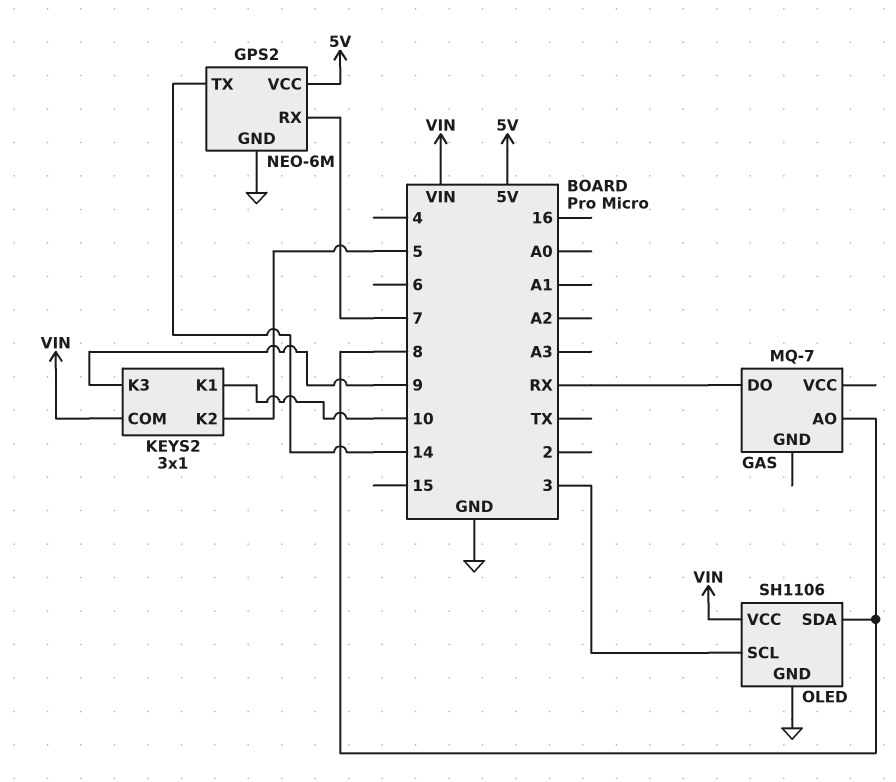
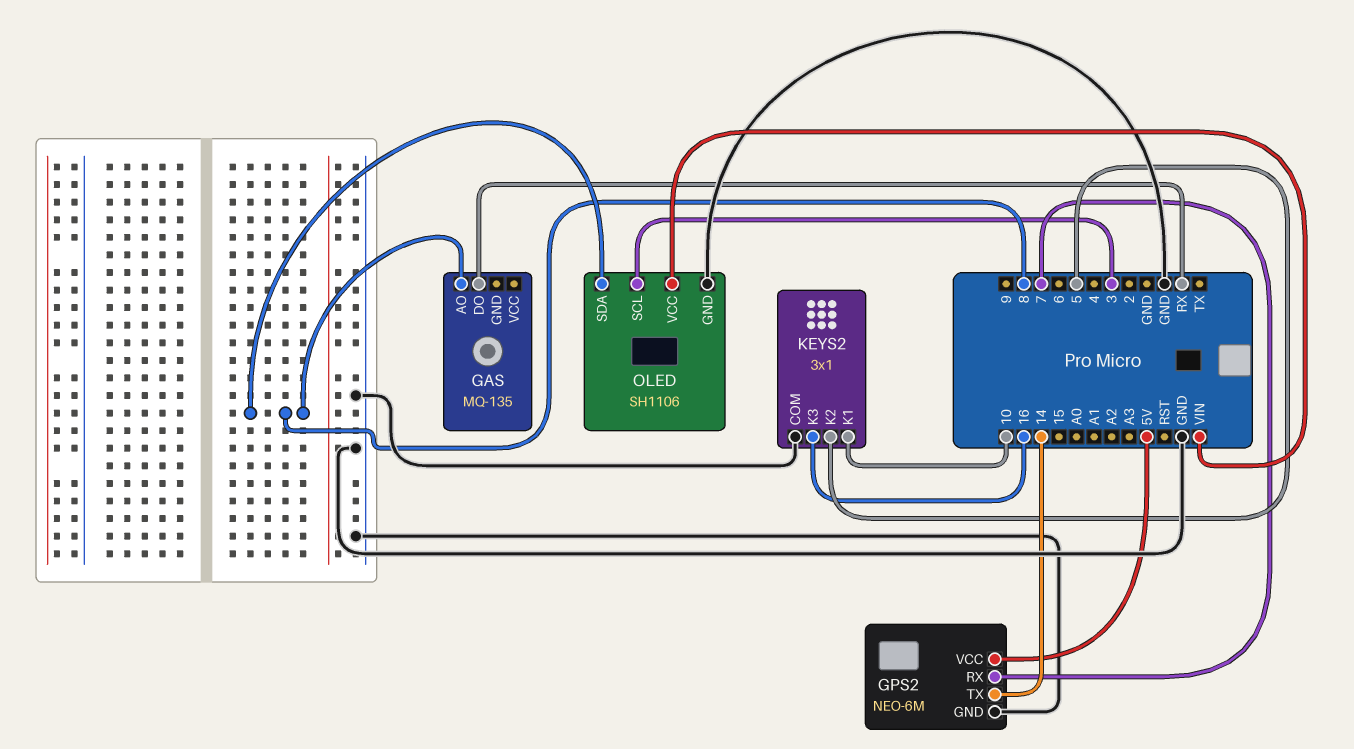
GAS: MQ-7 -> MQ-135
KEYS2 pin COM: VIN -> GND
KEYS2 pin K3: 9 -> 16

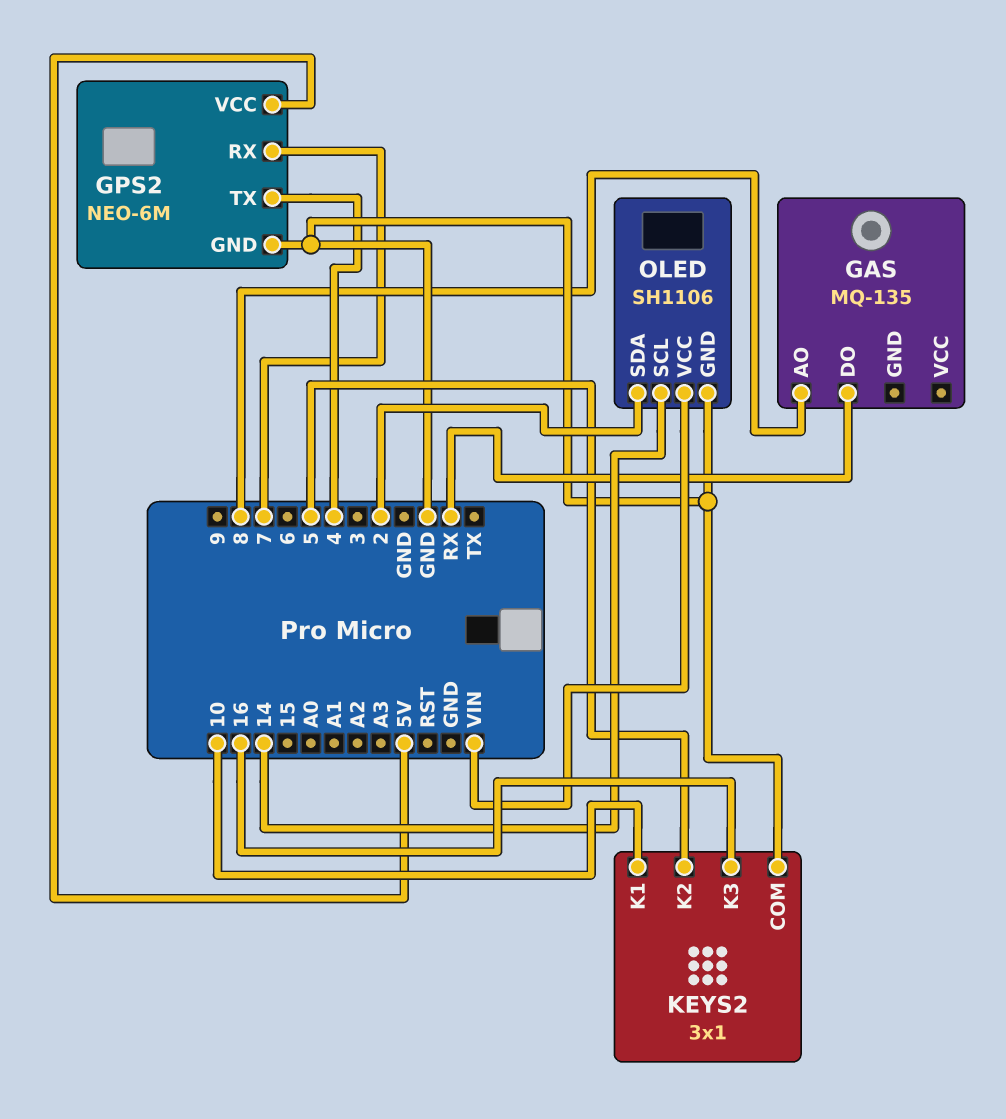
GPS2 pin TX: 14 -> 4
OLED pin SCL: 3 -> 14
OLED pin SDA: 8 -> 2

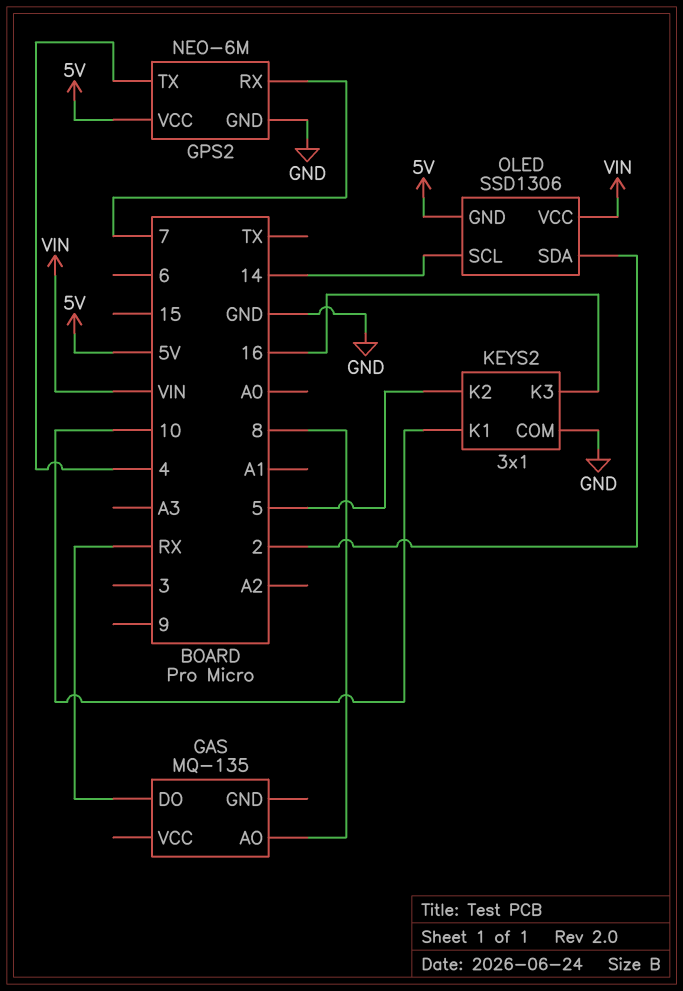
OLED: SH1106 -> SSD1306
OLED pin GND: GND -> 5V

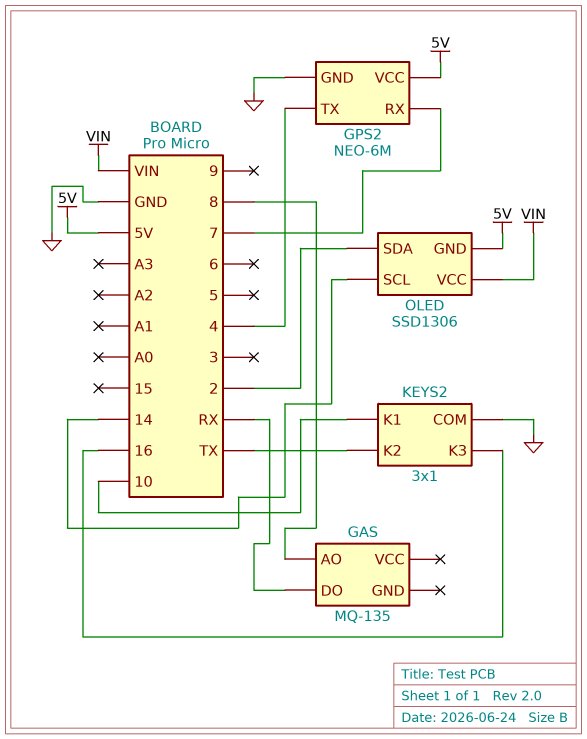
KEYS2 pin K2: 5 -> TX

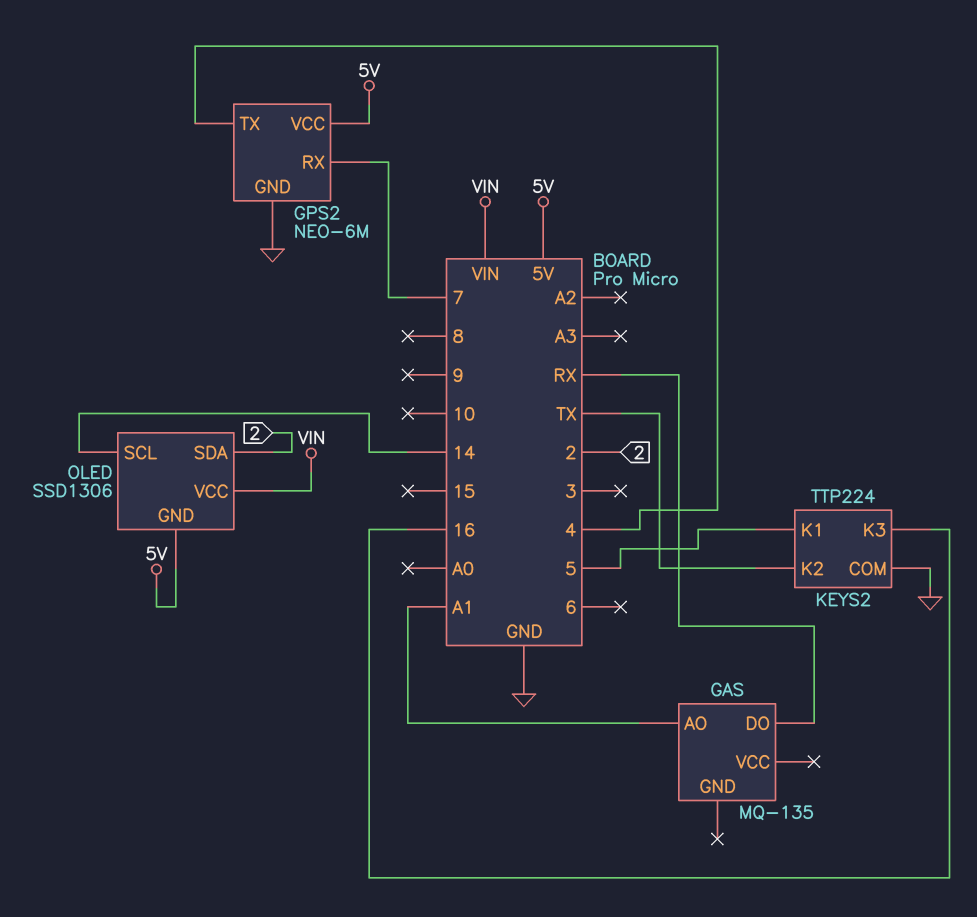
GAS pin AO: 8 -> A1
KEYS2: 3x1 -> TTP224
KEYS2 pin K1: 10 -> 5

